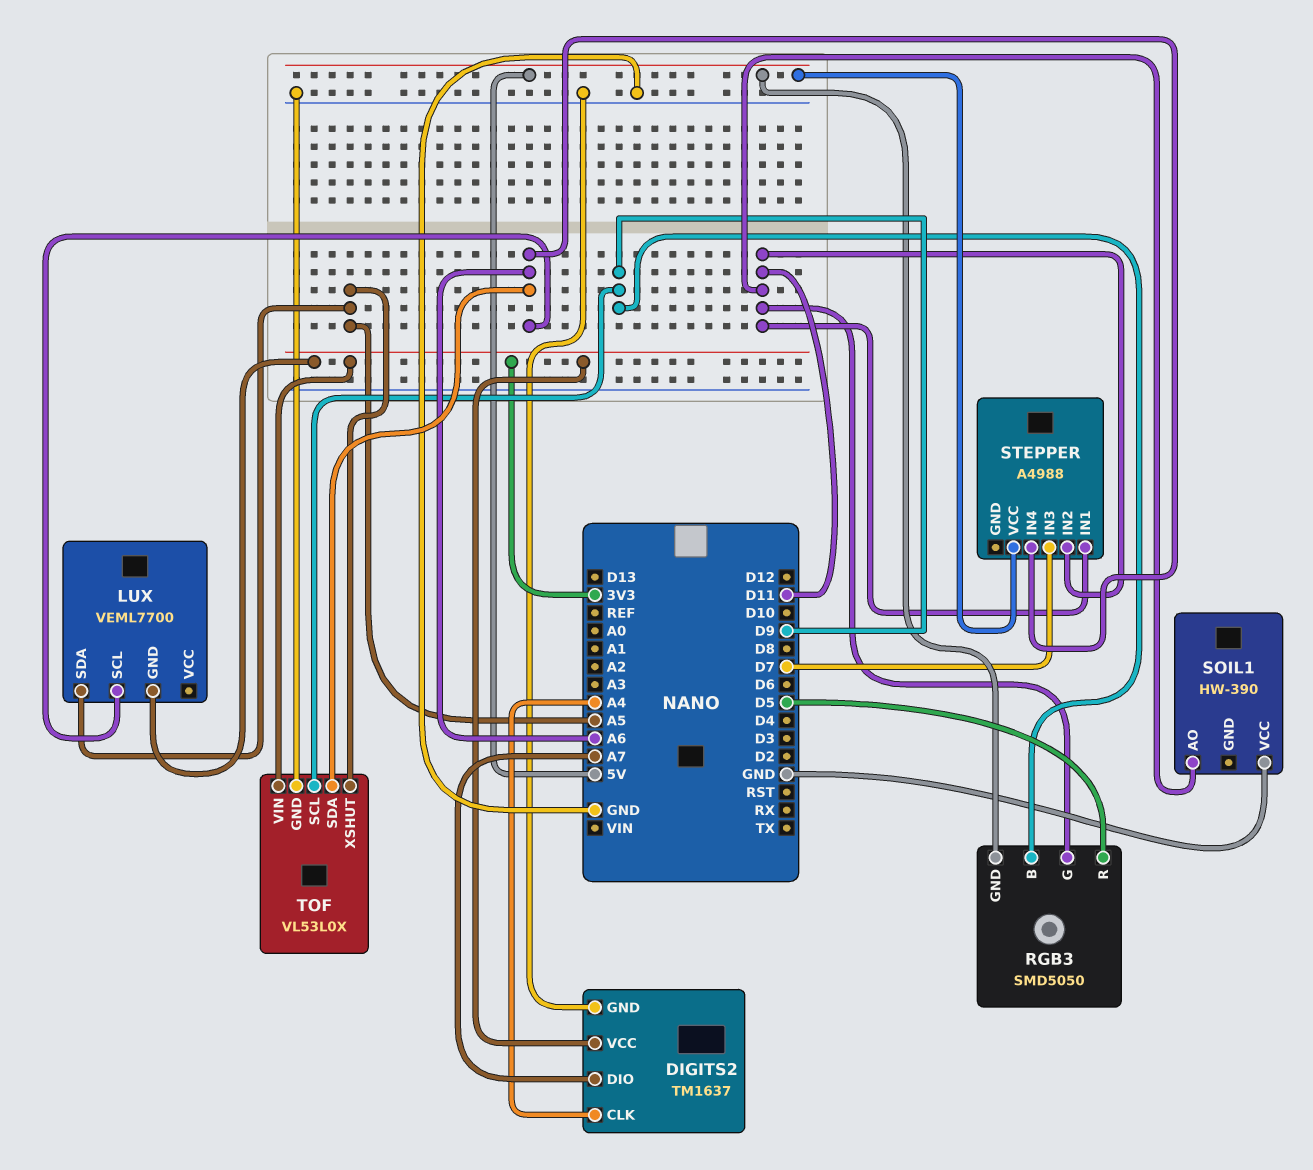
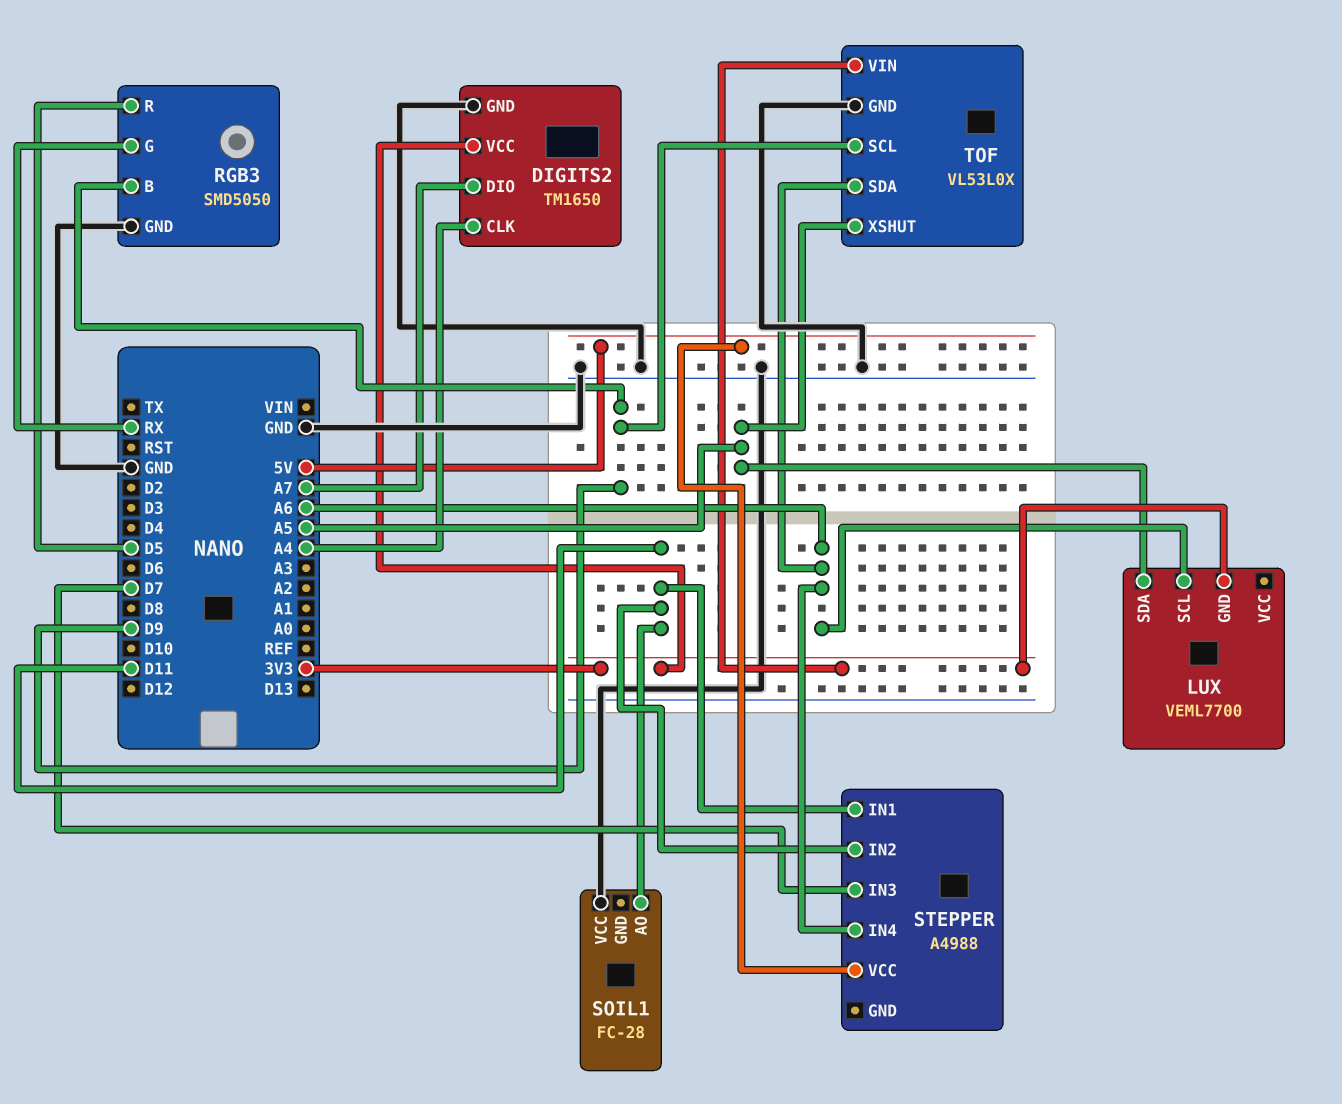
DIGITS2: TM1637 -> TM1650
RGB3 pin G: D11 -> RX
RGB3 pin GND: 5V -> GND
SOIL1: HW-390 -> FC-28

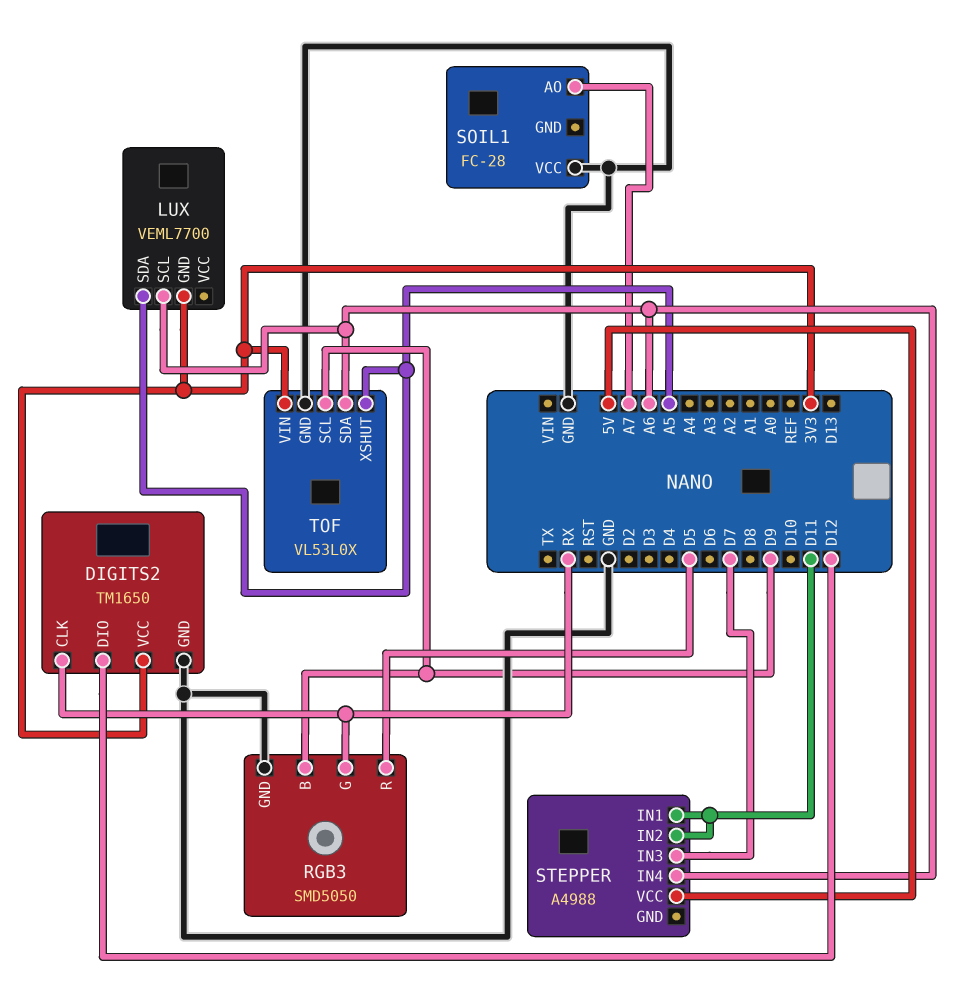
DIGITS2 pin CLK: A4 -> RX
DIGITS2 pin DIO: A7 -> D12
SOIL1 pin AO: D11 -> A7

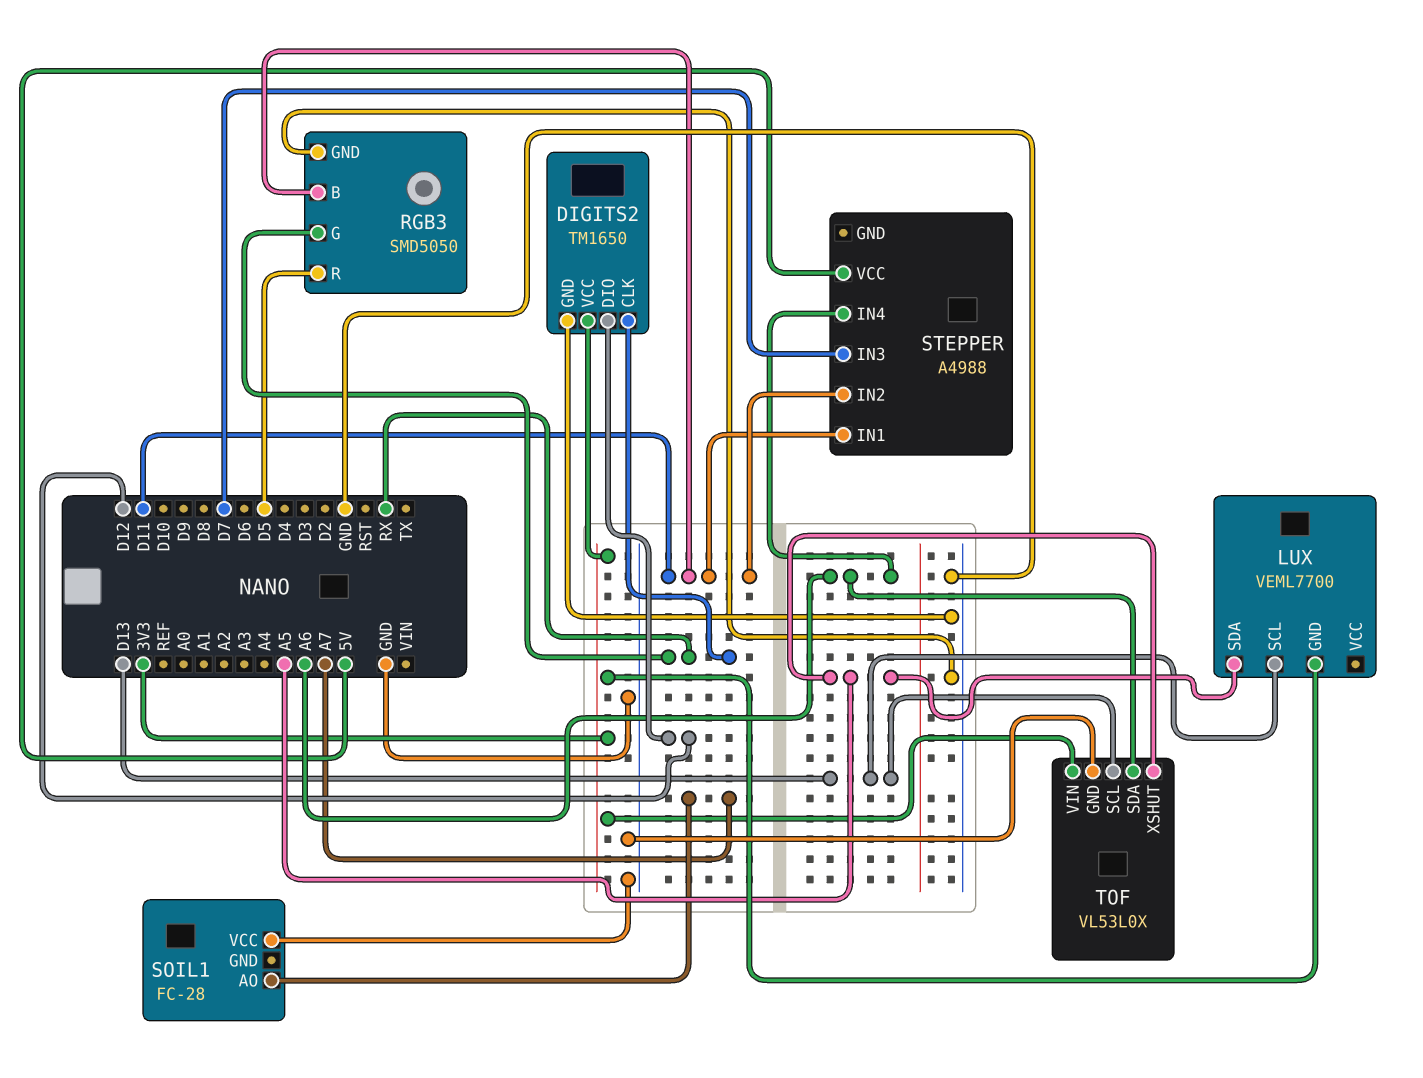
LUX pin SCL: A6 -> D13
RGB3 pin B: D9 -> D11
TOF pin SCL: D9 -> D13

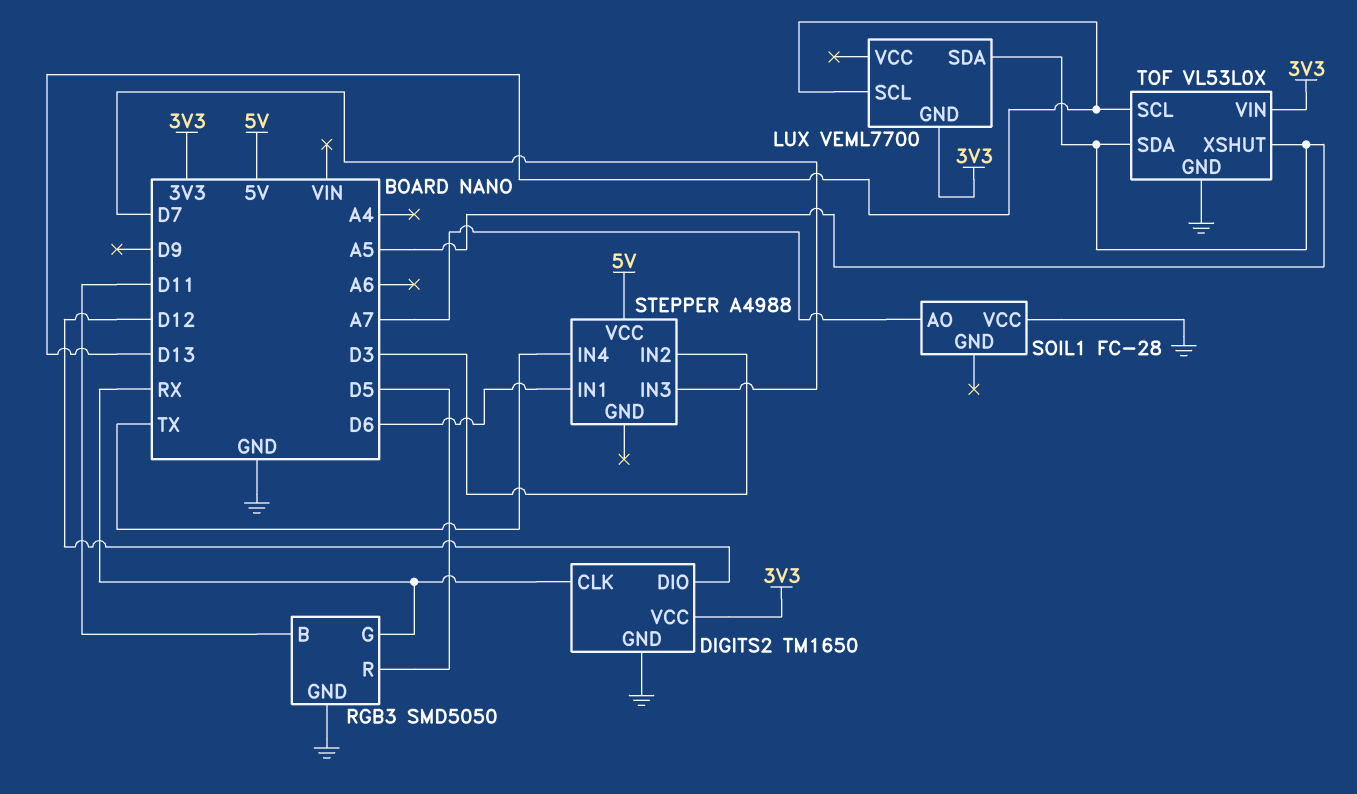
STEPPER pin IN1: D11 -> D6
STEPPER pin IN2: D11 -> D3
STEPPER pin IN4: A6 -> TX
TOF pin SDA: A6 -> A5

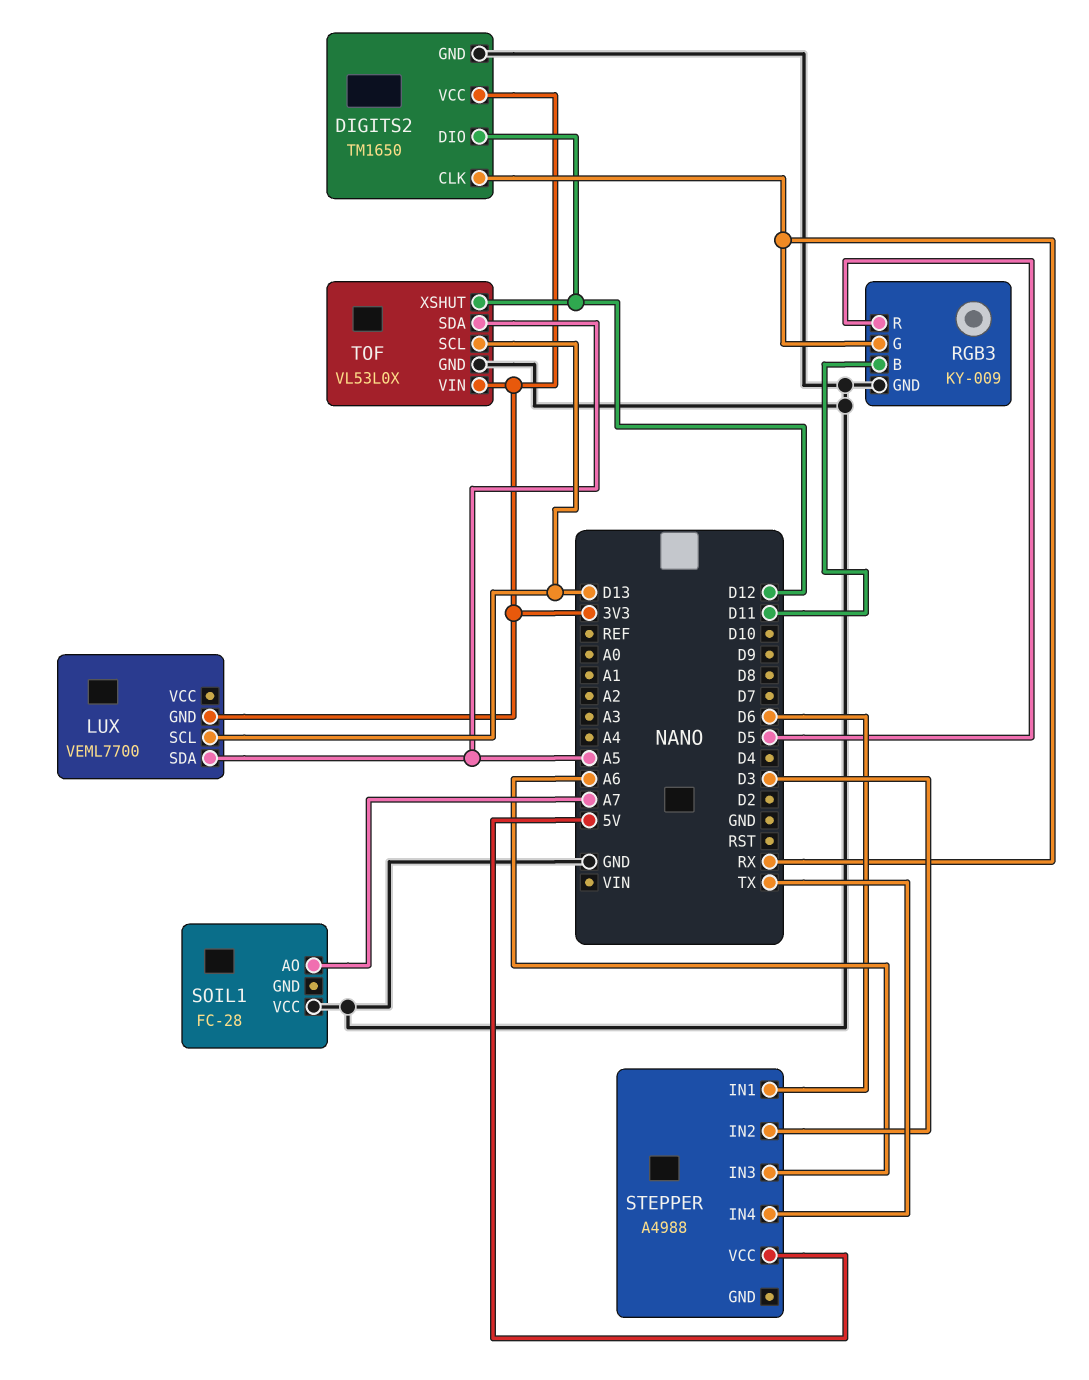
RGB3: SMD5050 -> KY-009
STEPPER pin IN3: D7 -> A6
TOF pin XSHUT: A5 -> D12

